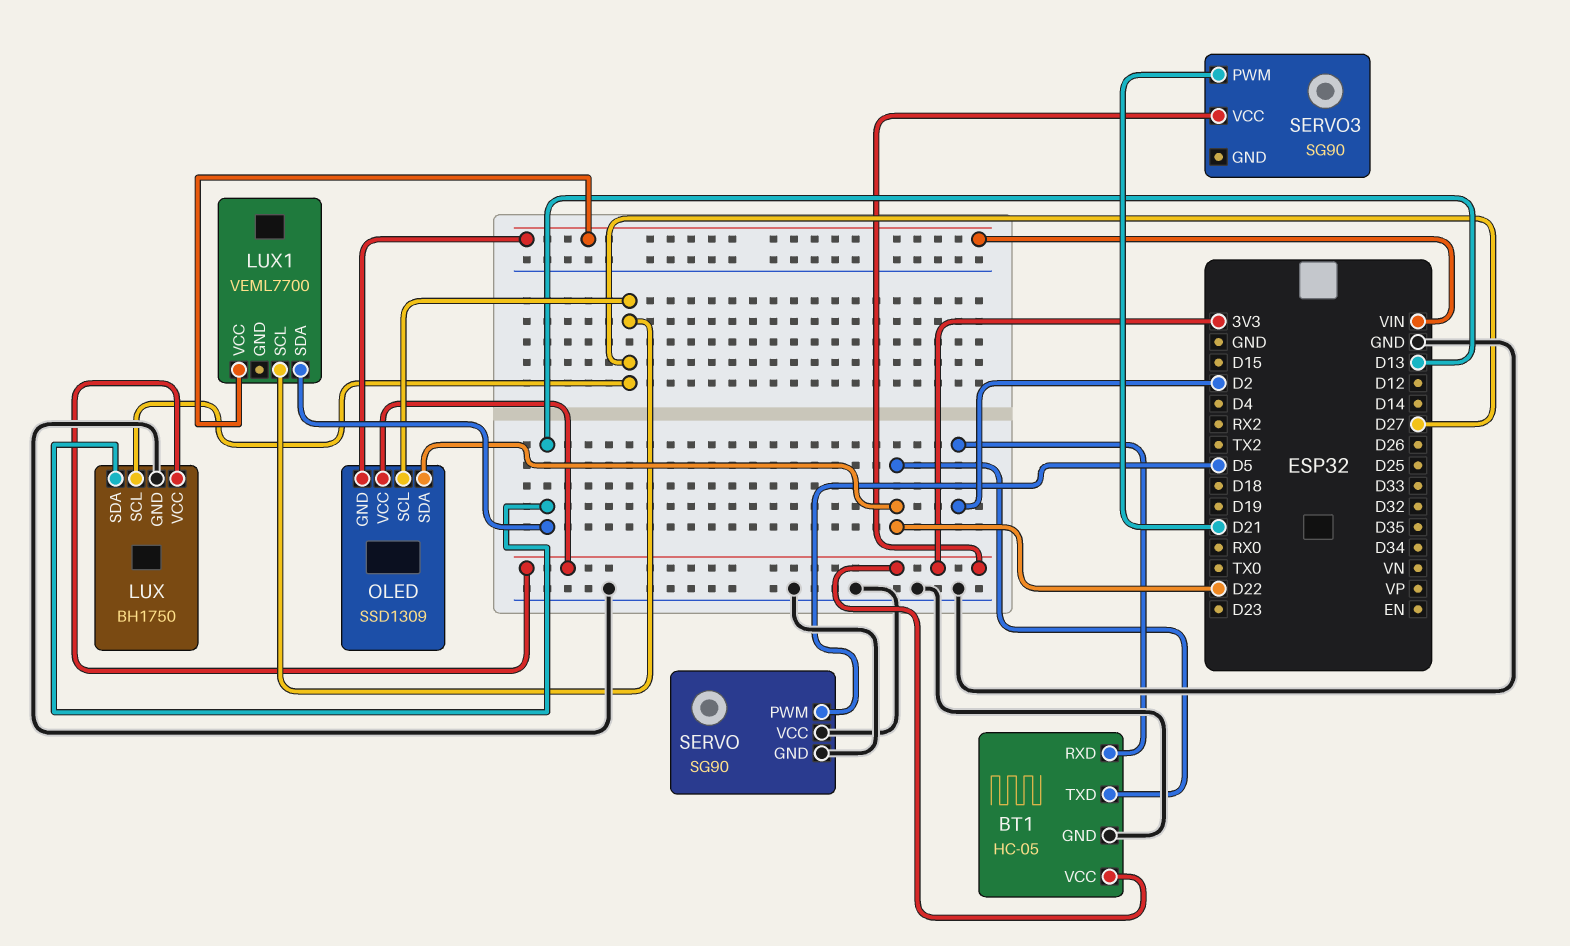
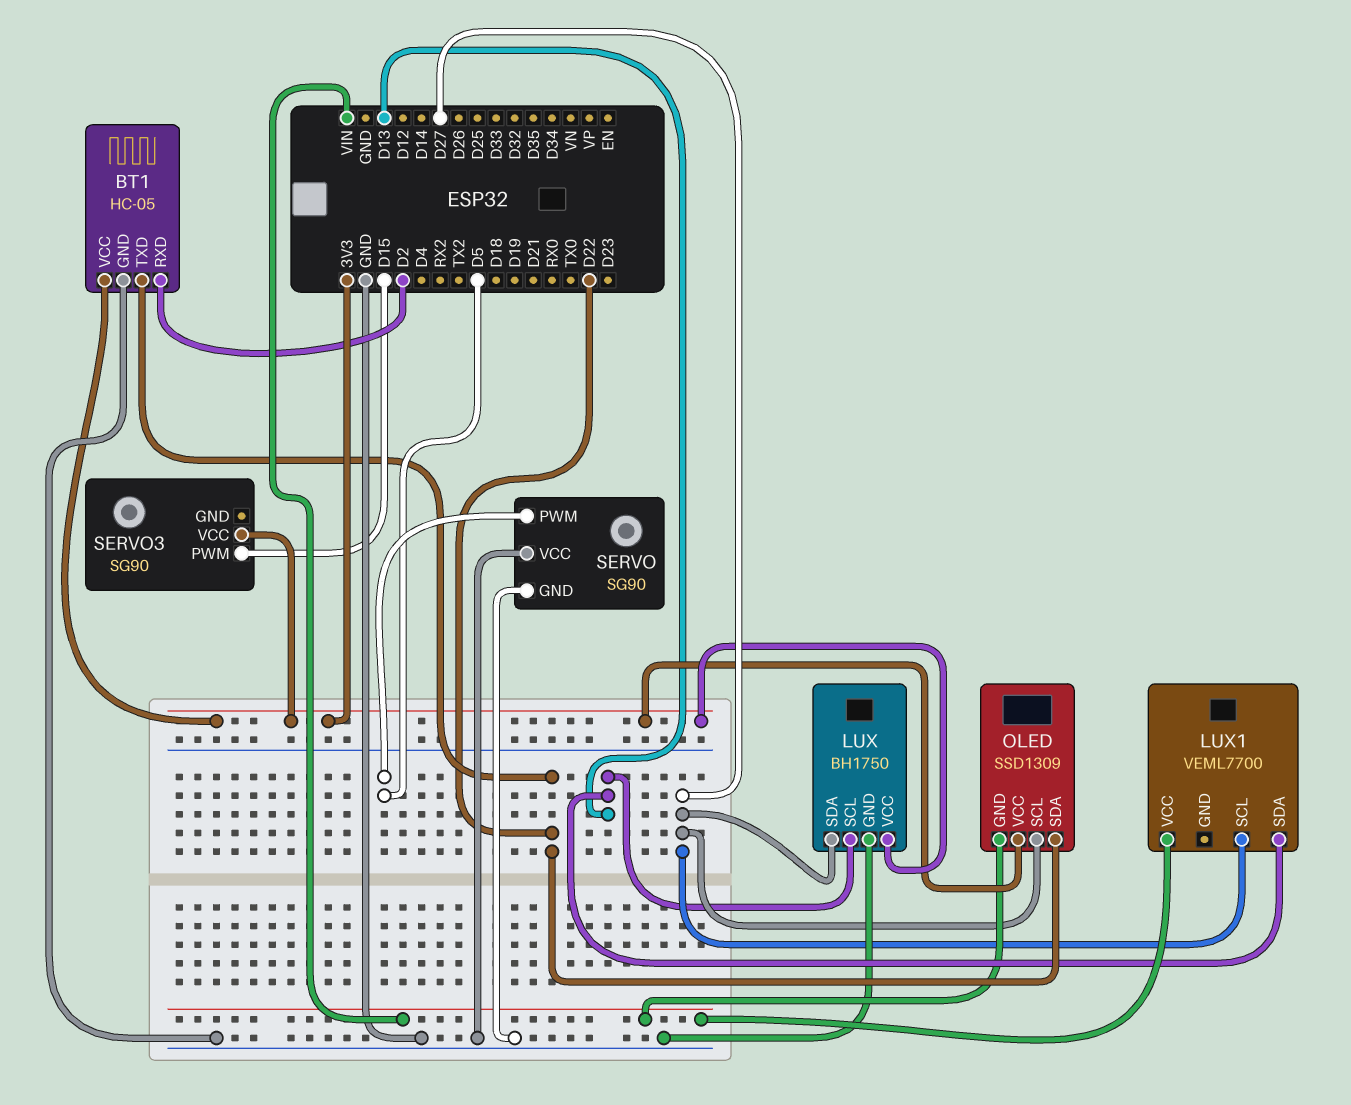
LUX pin SCL: D27 -> D13
LUX pin SDA: D13 -> D27
SERVO3 pin PWM: D21 -> D15

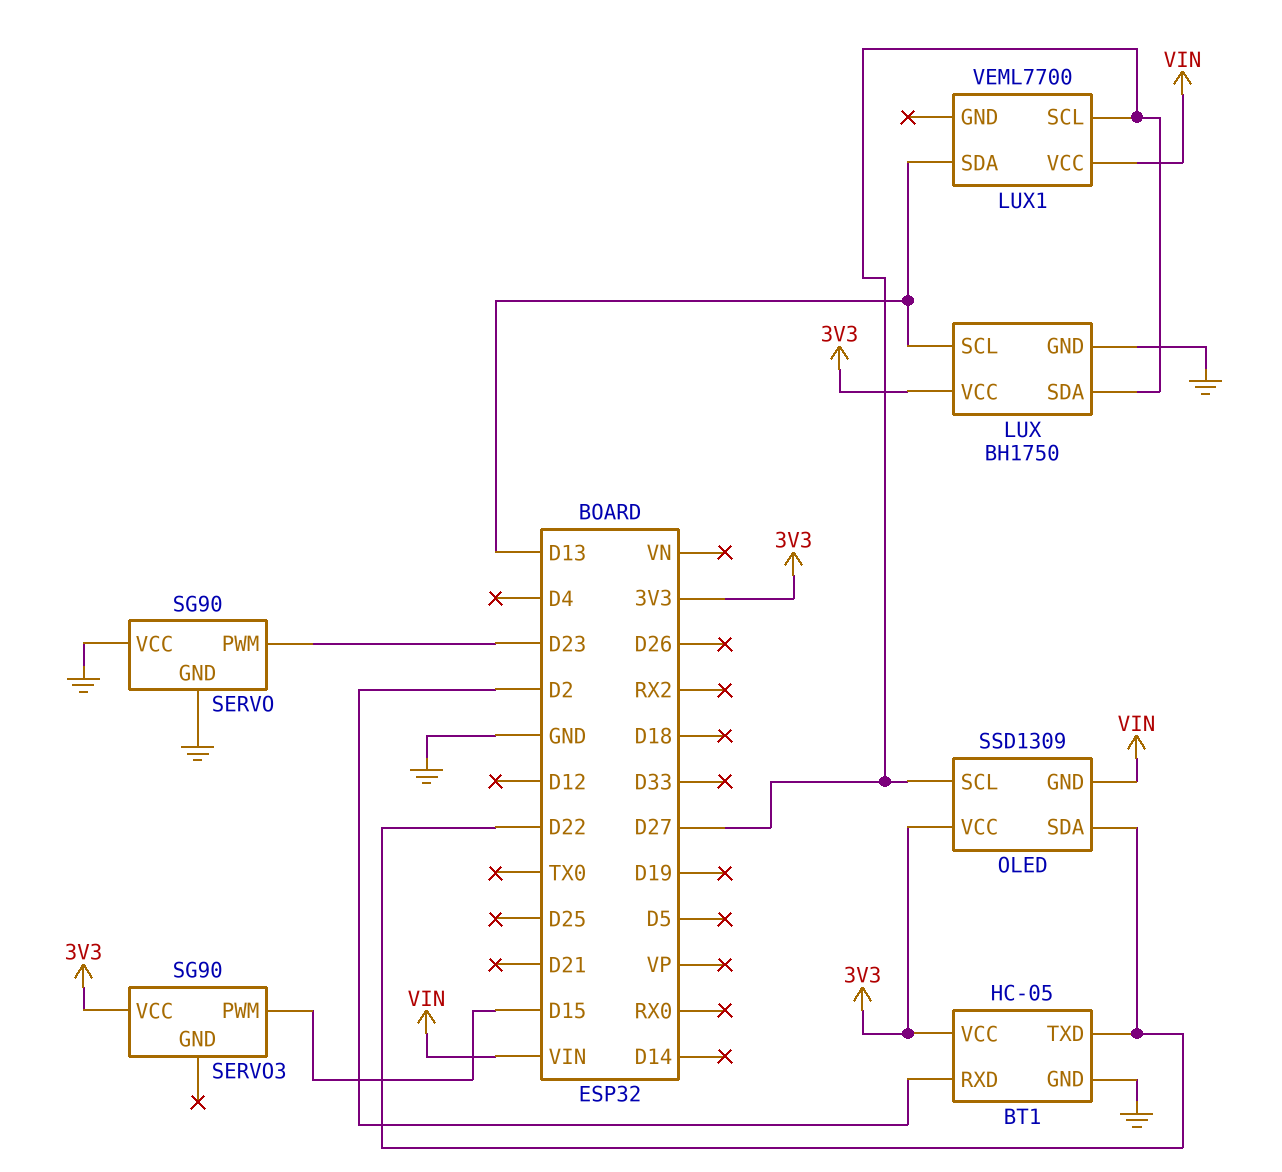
SERVO pin PWM: D5 -> D23

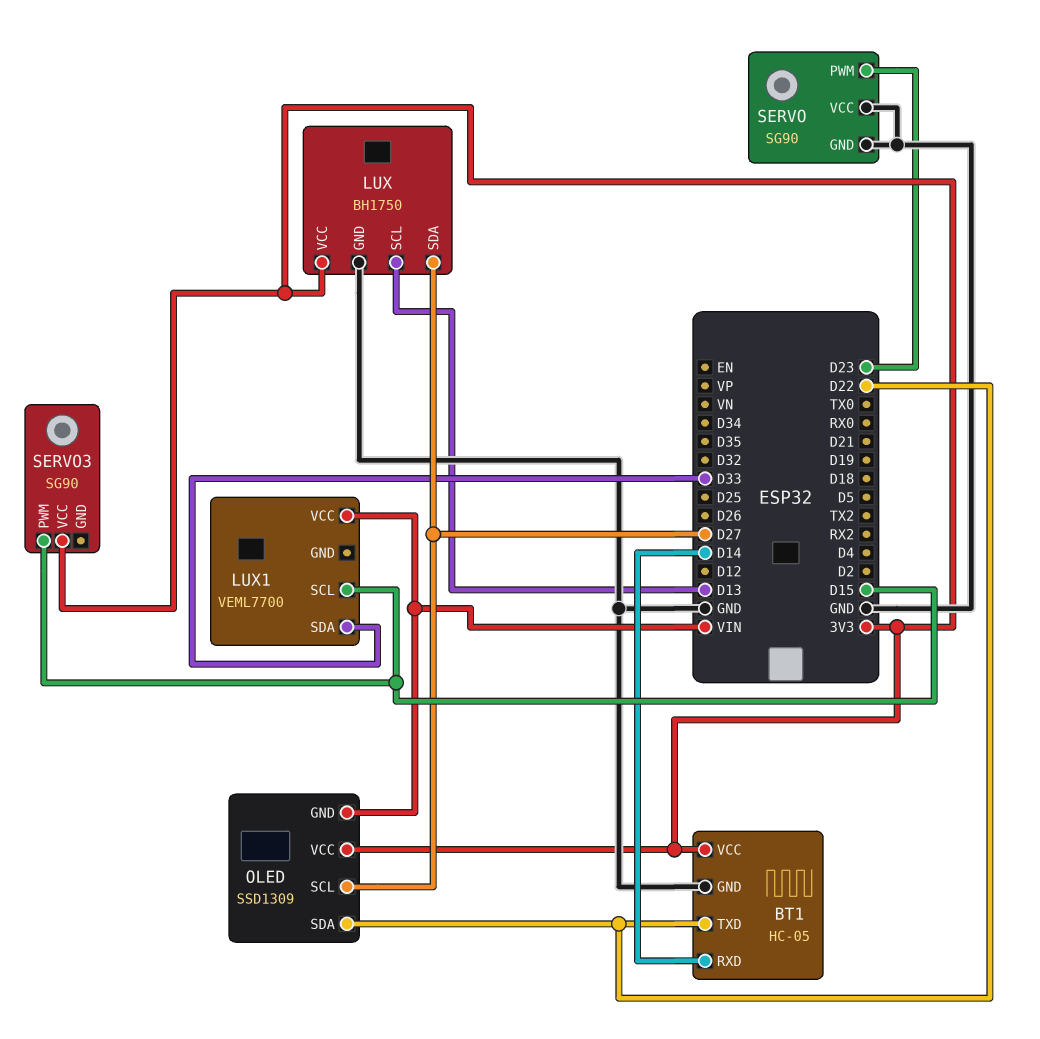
BT1 pin RXD: D2 -> D14
LUX1 pin SCL: D27 -> D15
LUX1 pin SDA: D13 -> D33

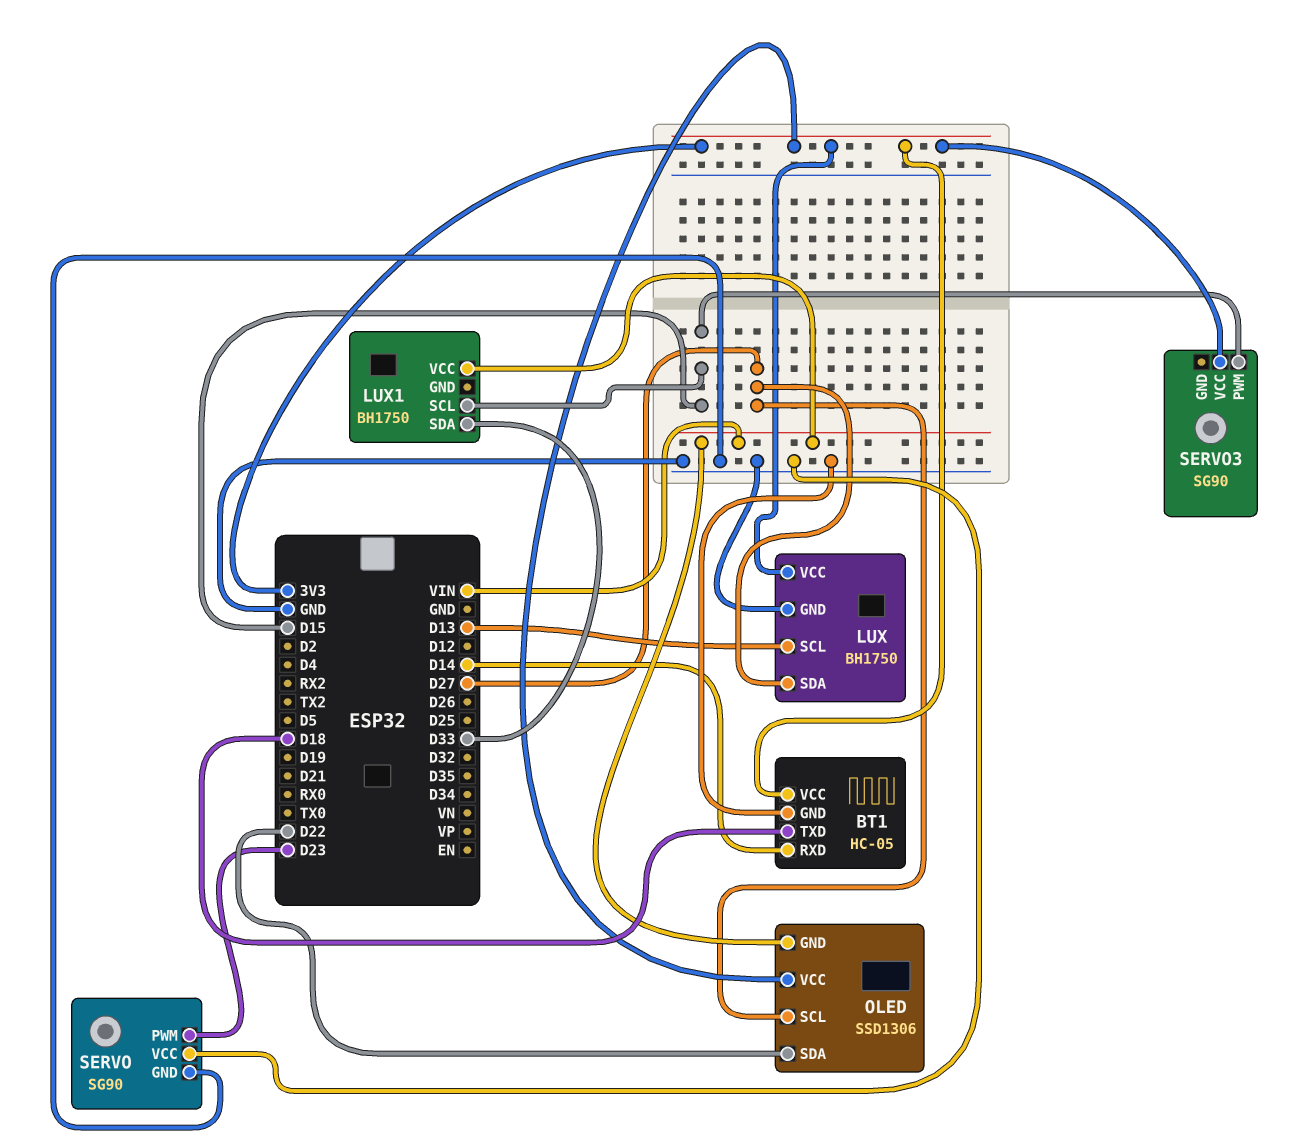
BT1 pin TXD: D22 -> D18
LUX1: VEML7700 -> BH1750
OLED: SSD1309 -> SSD1306

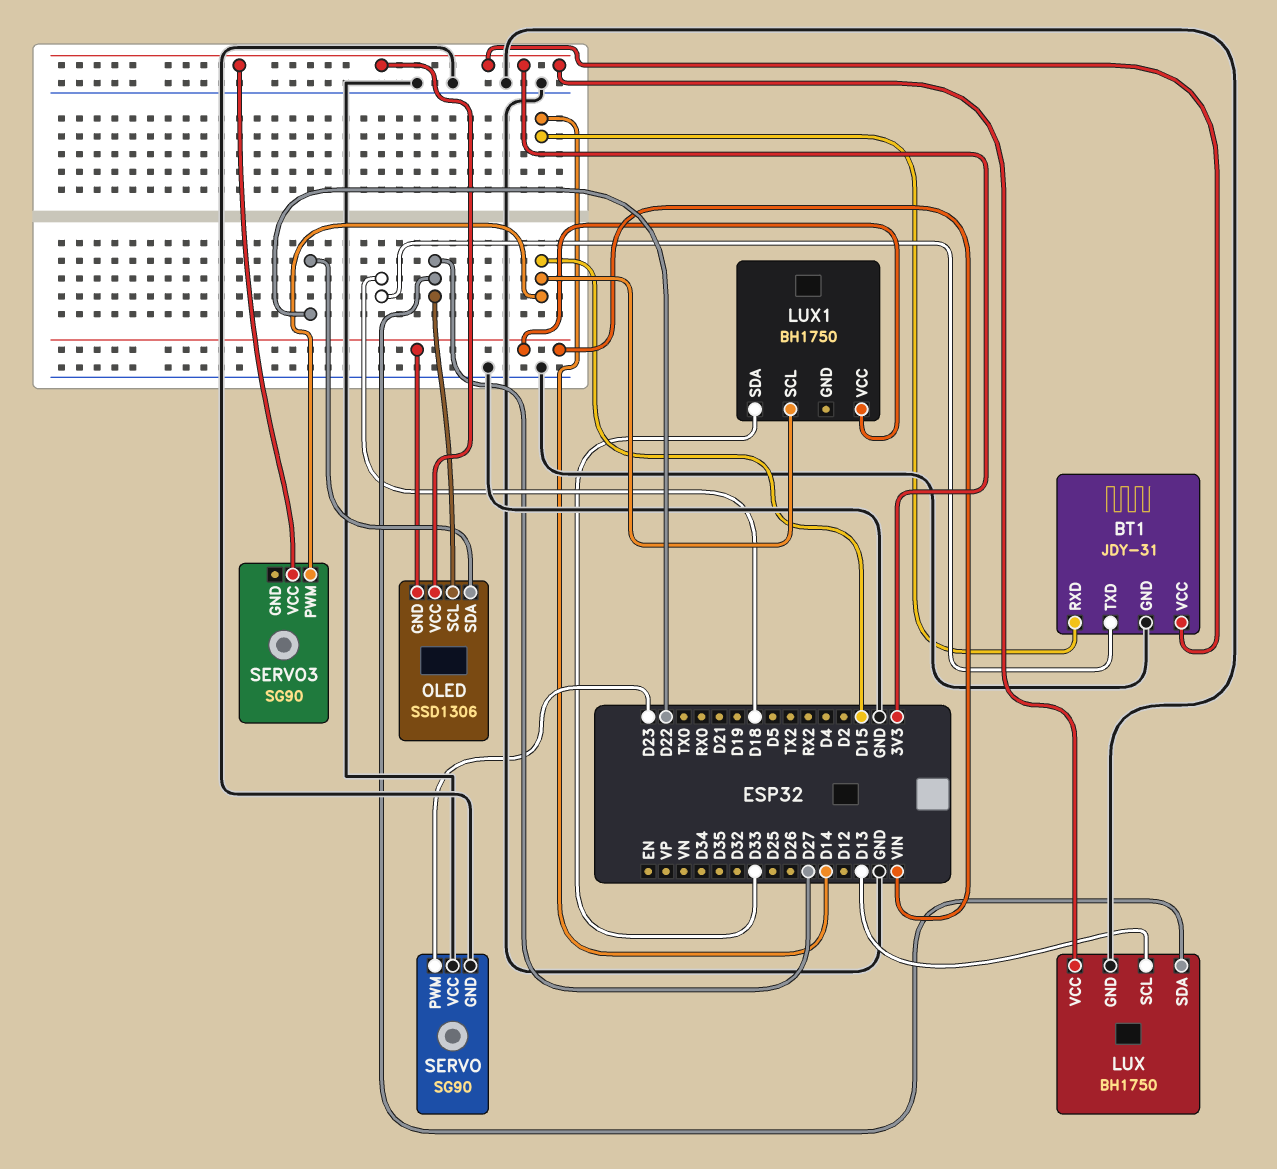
BT1: HC-05 -> JDY-31

